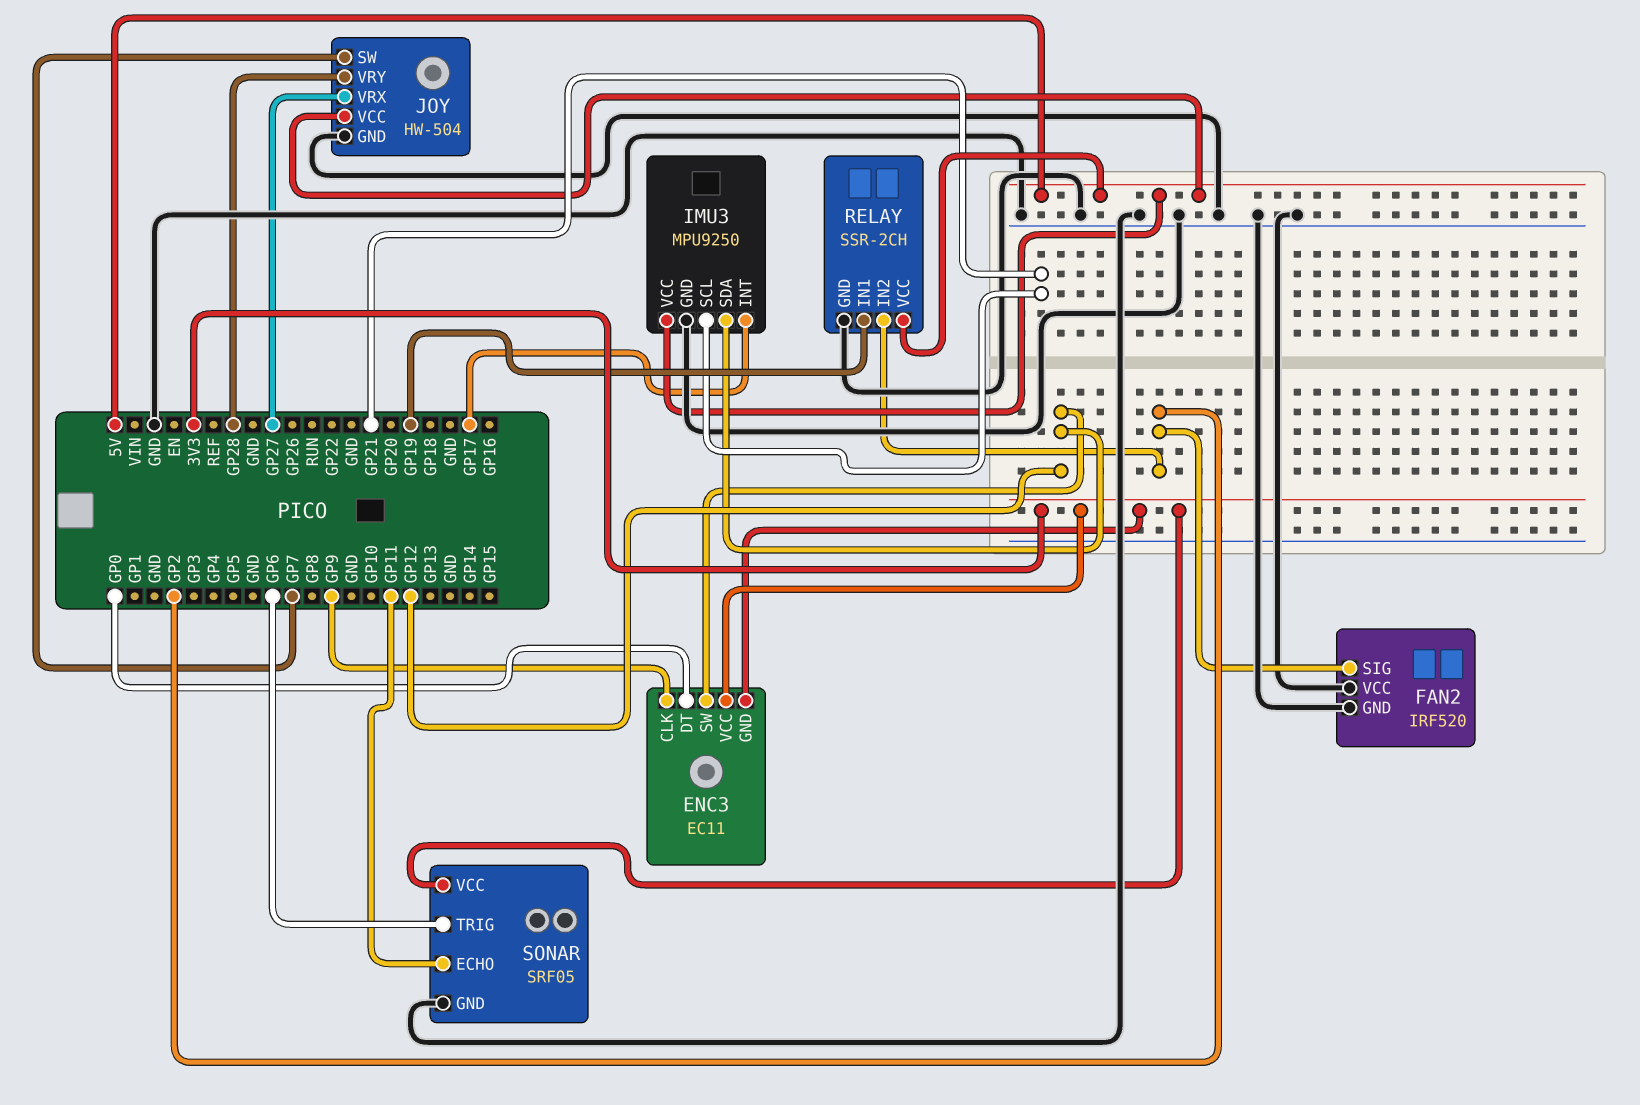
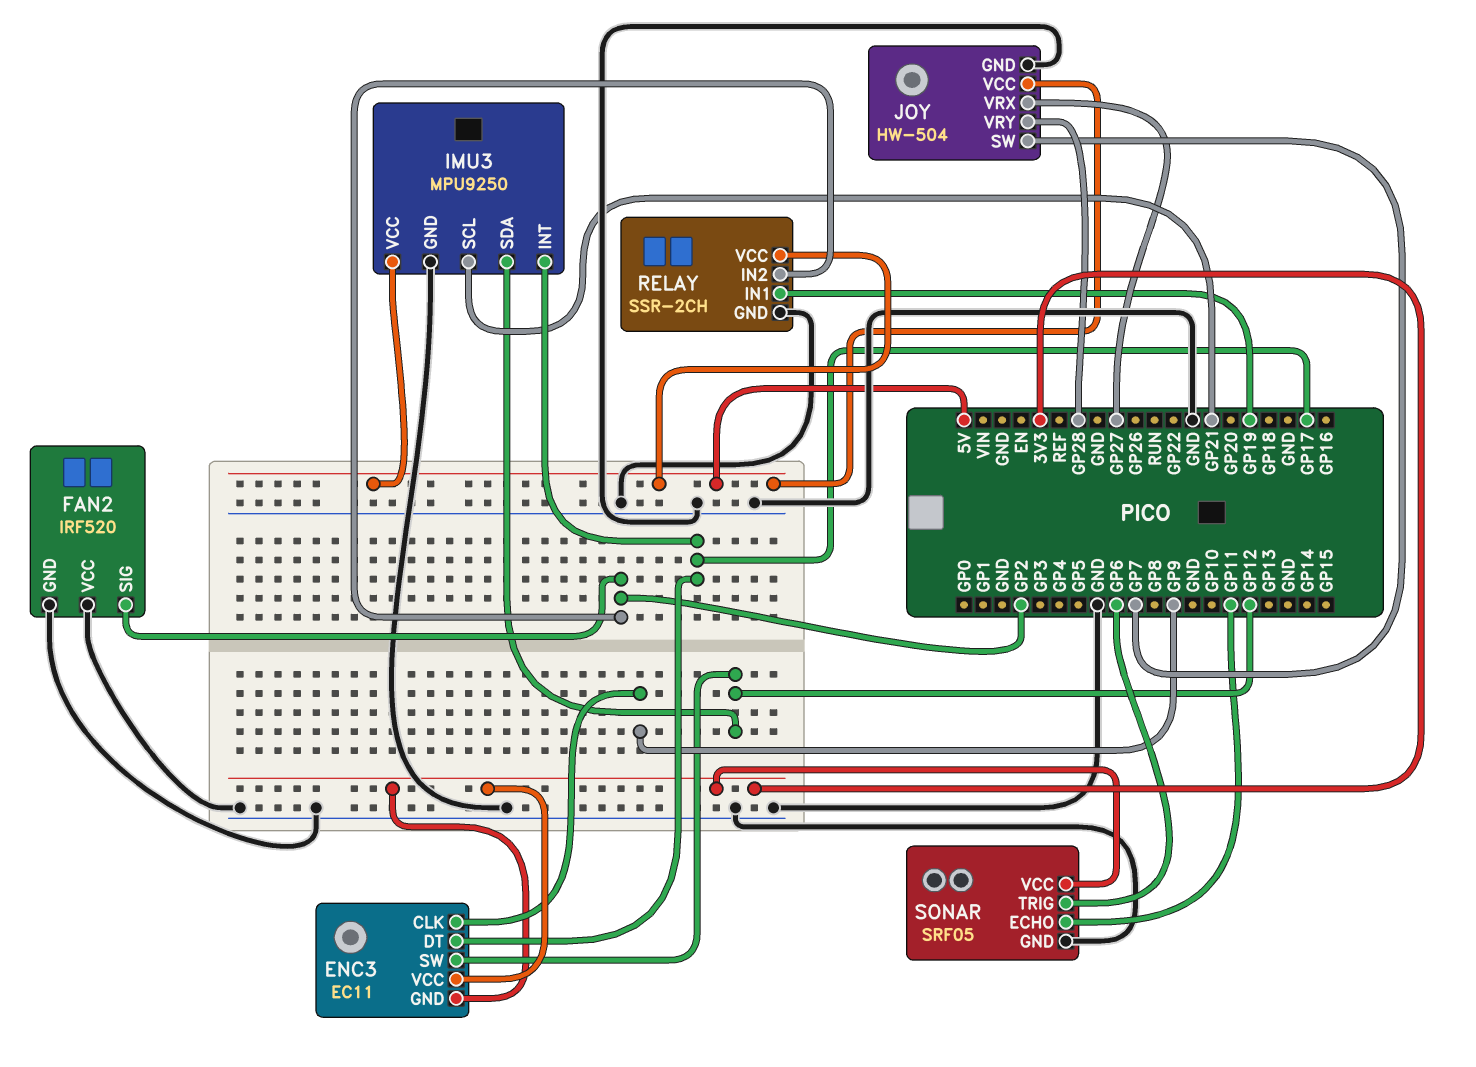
ENC3 pin DT: GP0 -> GP17

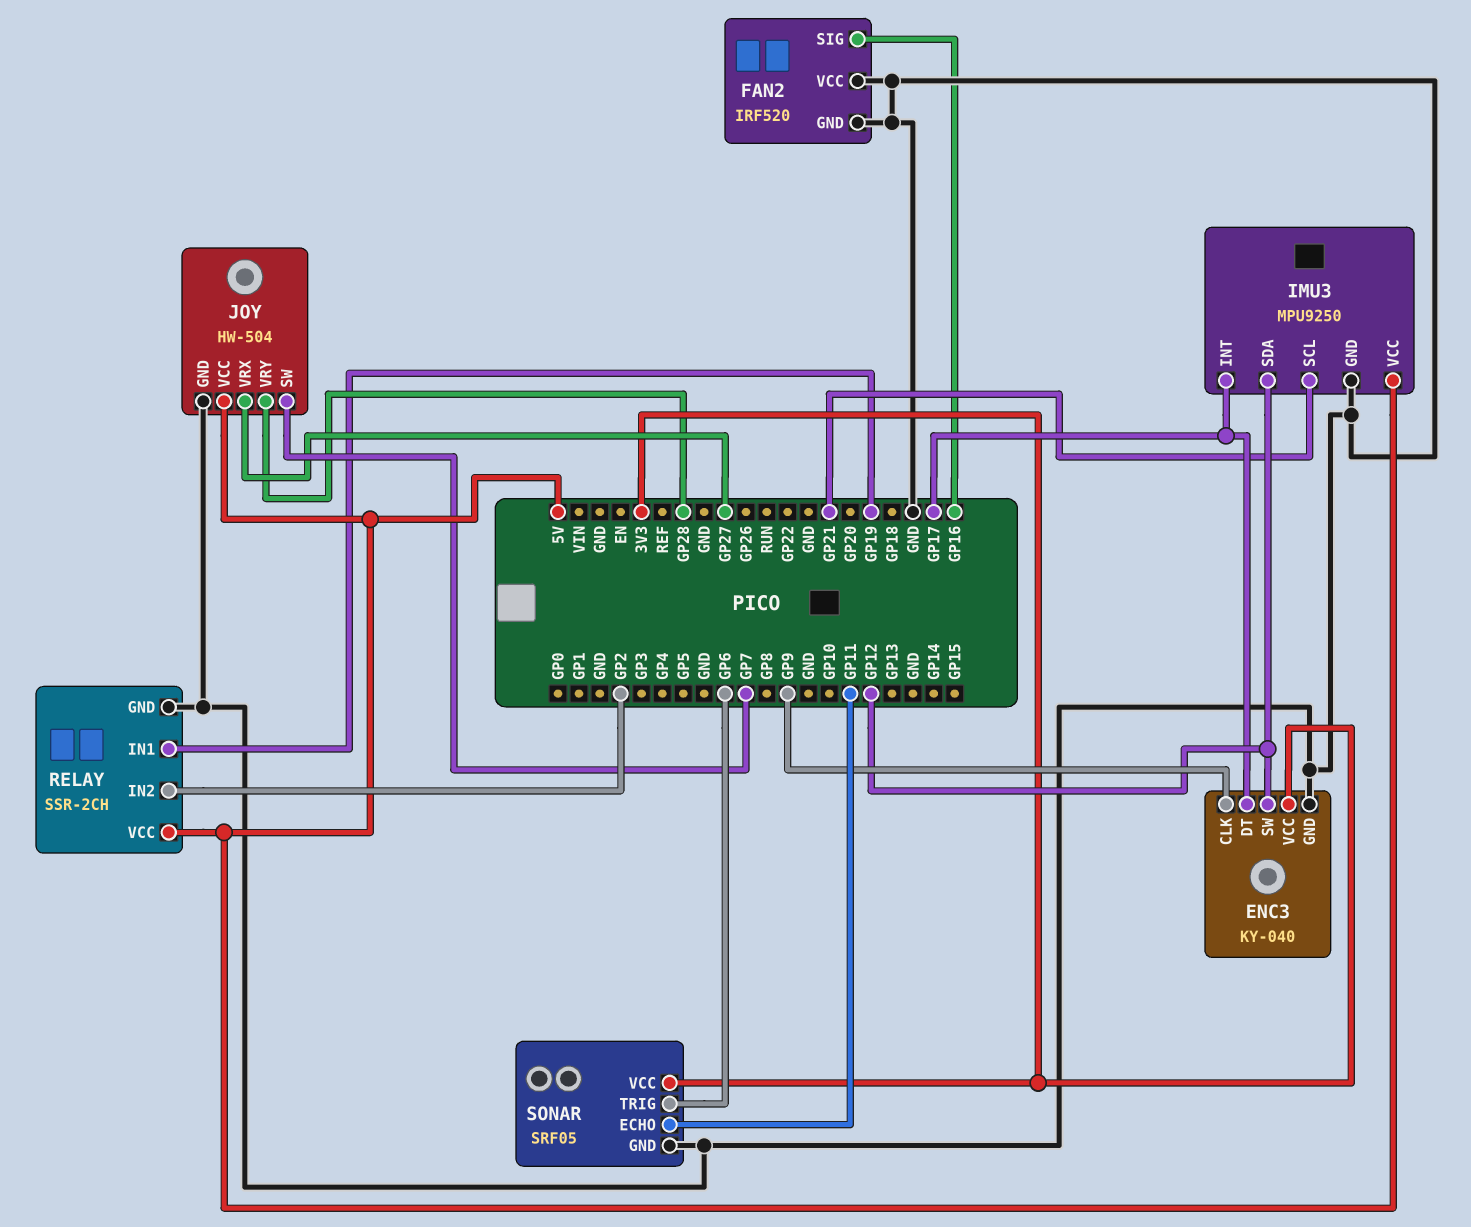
ENC3: EC11 -> KY-040
ENC3 pin GND: 3V3 -> GND
FAN2 pin SIG: GP2 -> GP16

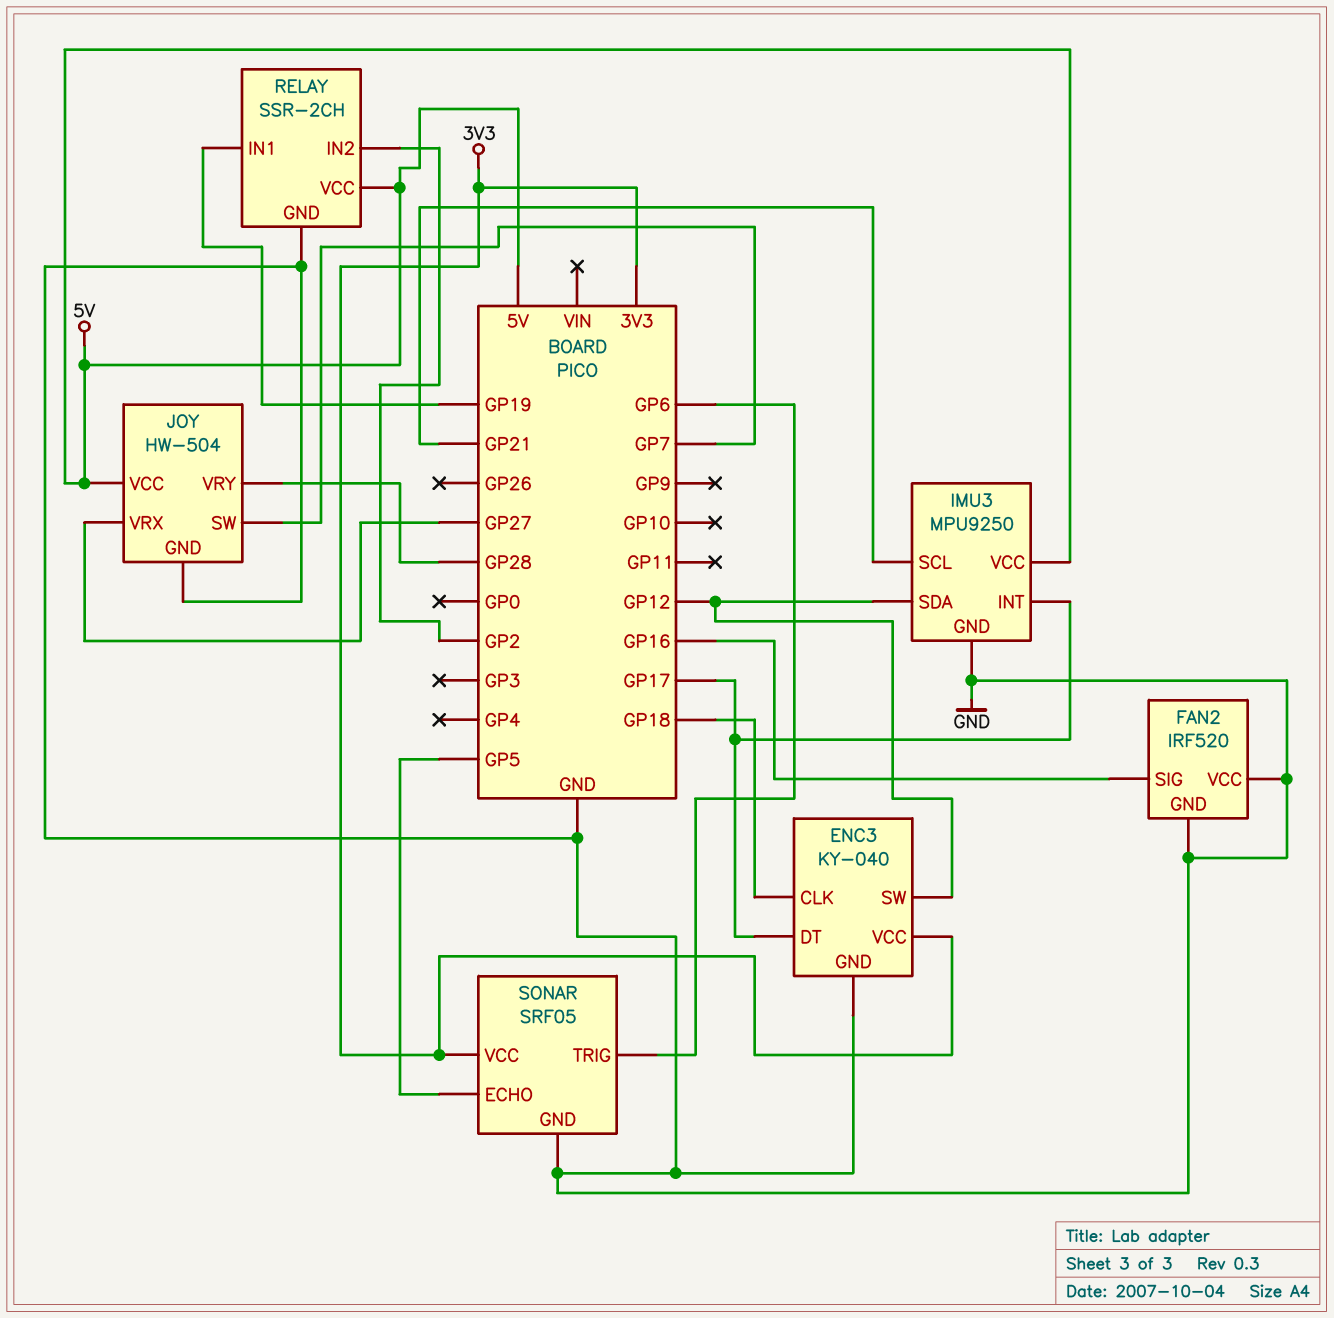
ENC3 pin CLK: GP9 -> GP18
SONAR pin ECHO: GP11 -> GP5

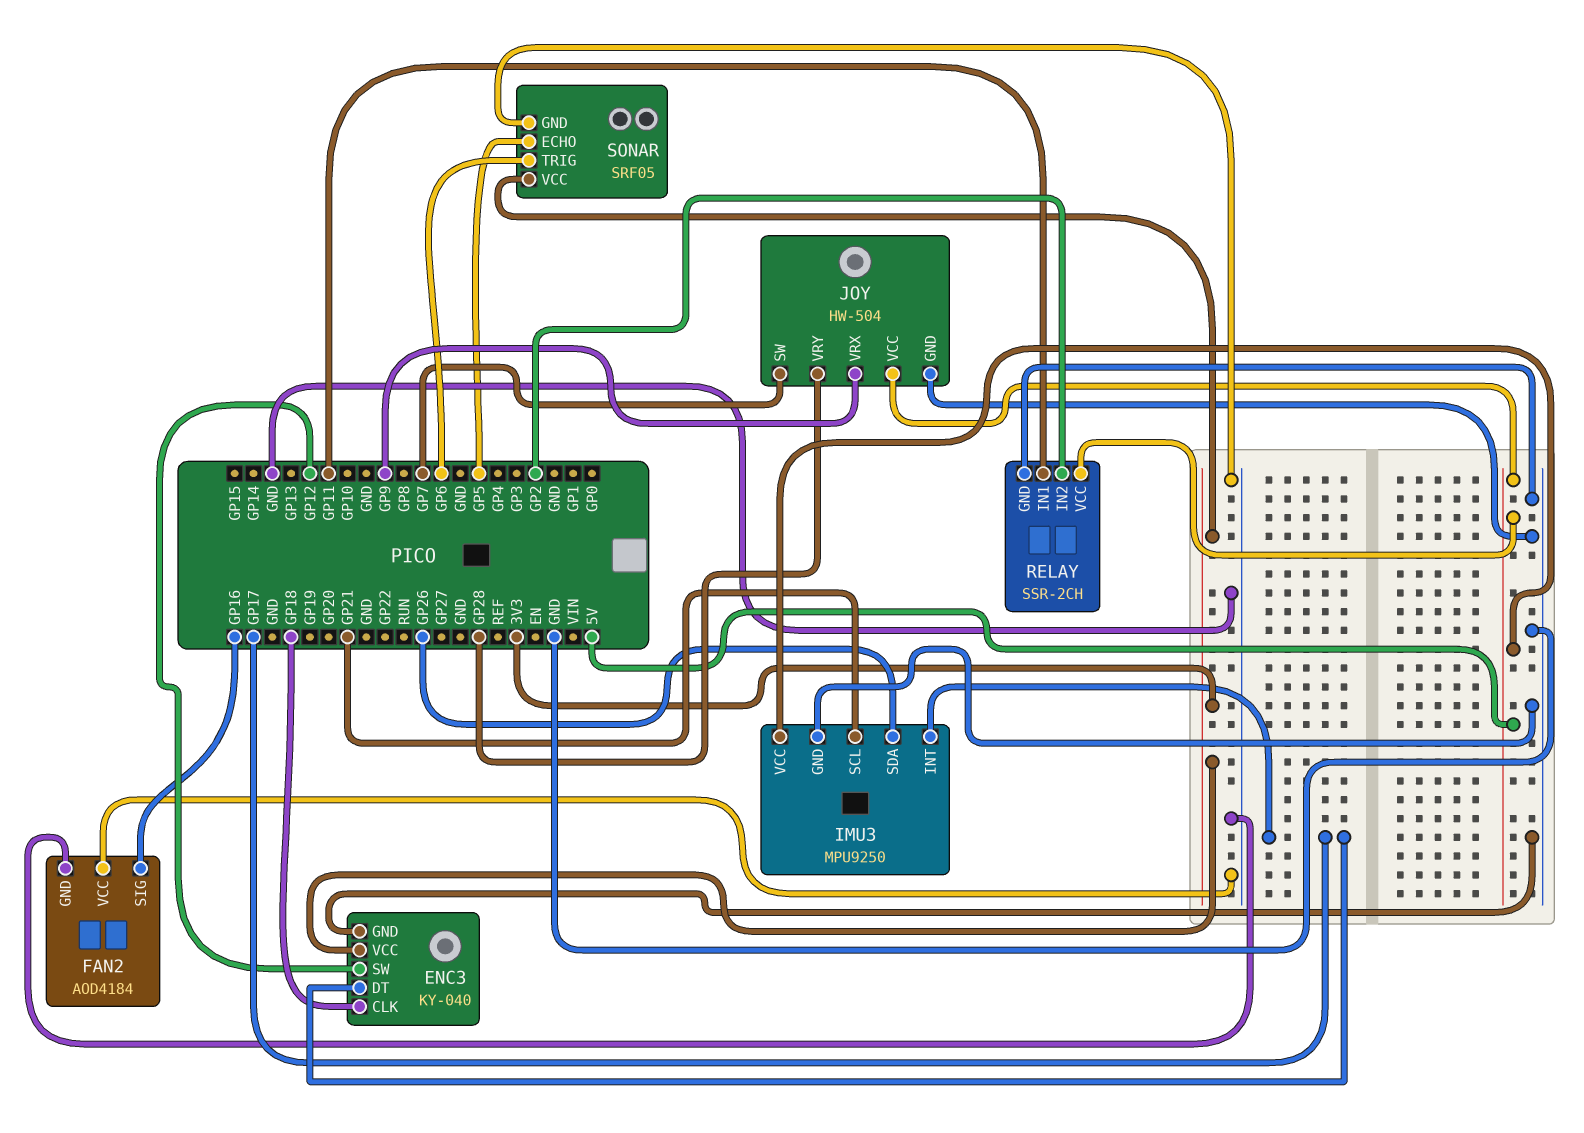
FAN2: IRF520 -> AOD4184
IMU3 pin SDA: GP12 -> GP26
JOY pin VRX: GP27 -> GP9
RELAY pin IN1: GP19 -> GP11

